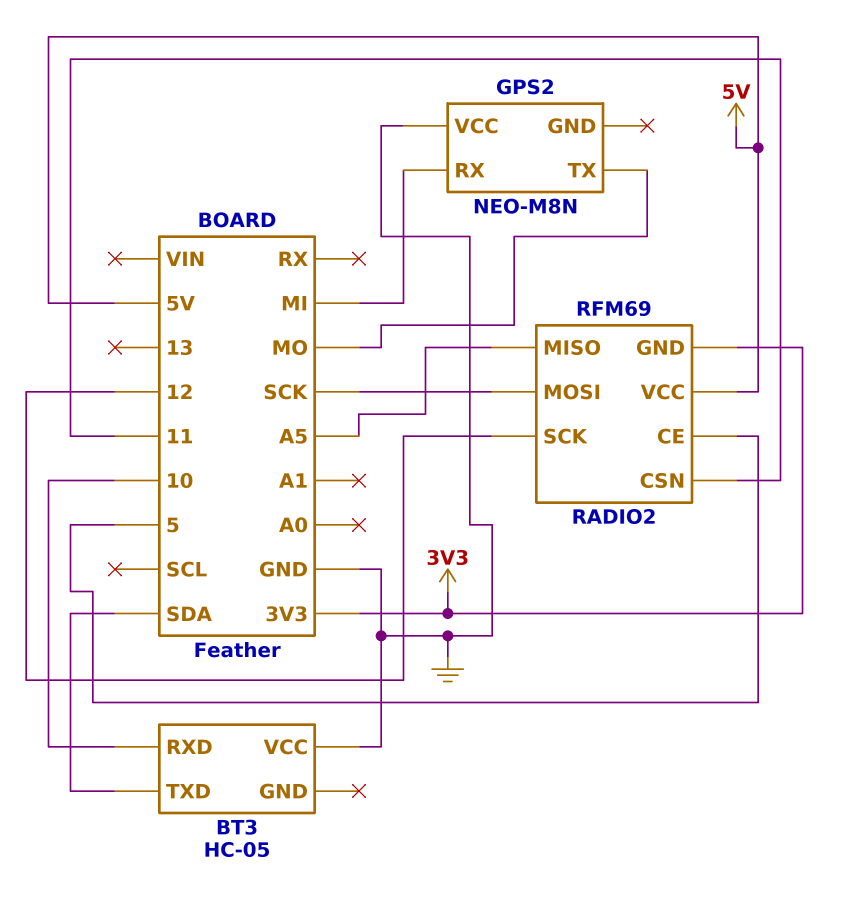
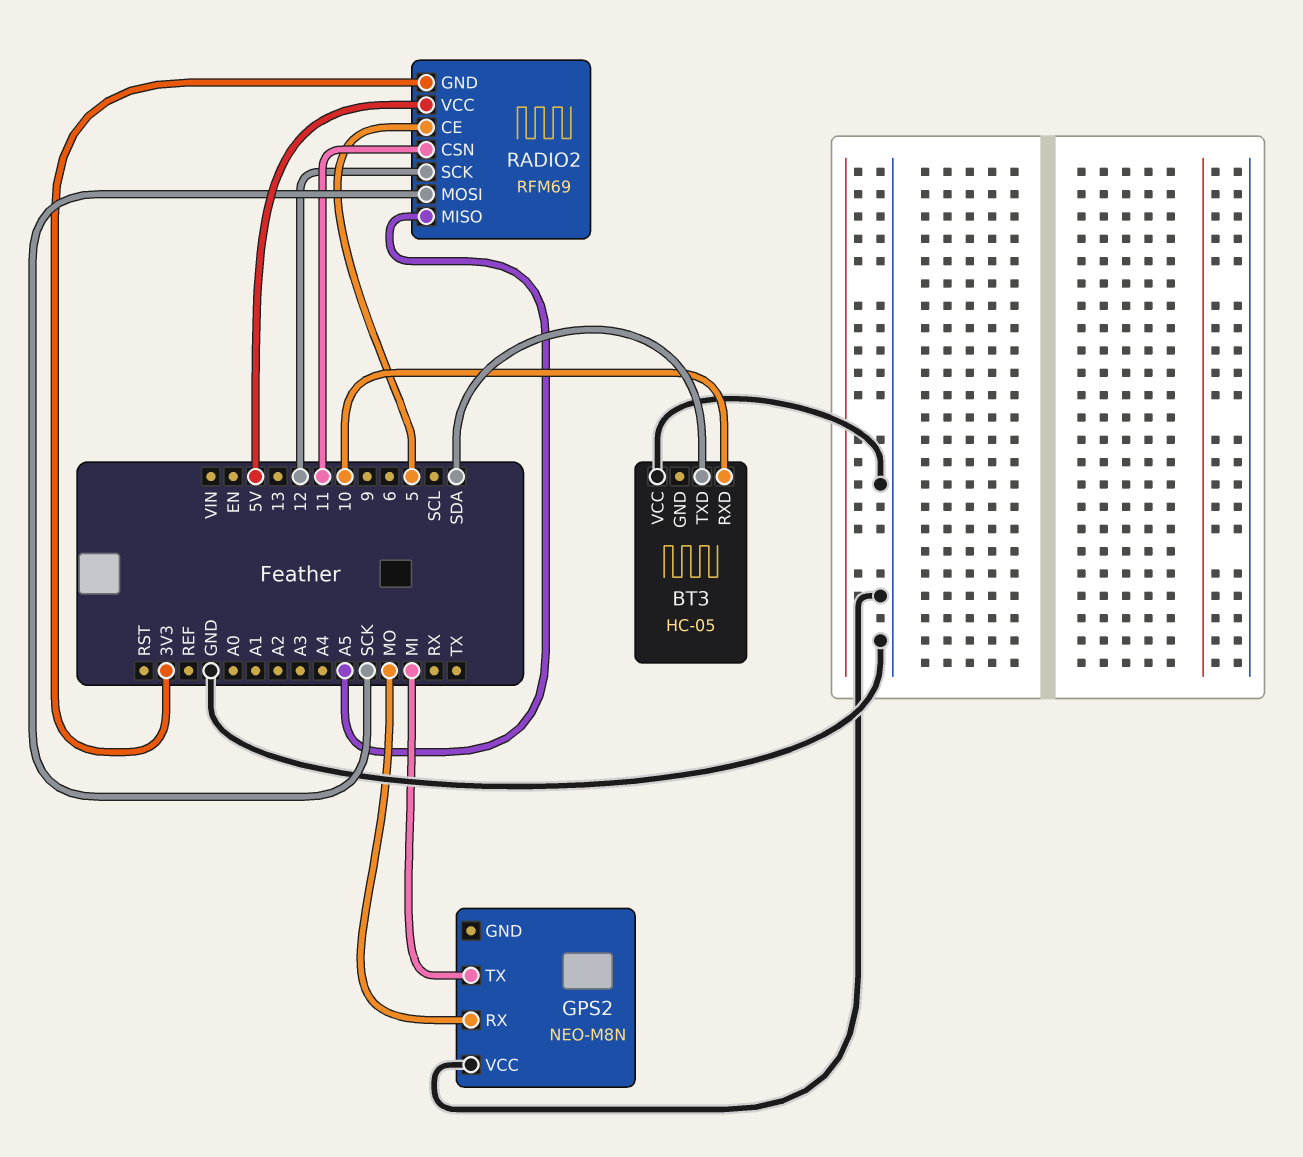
GPS2 pin RX: MI -> MO
GPS2 pin TX: MO -> MI

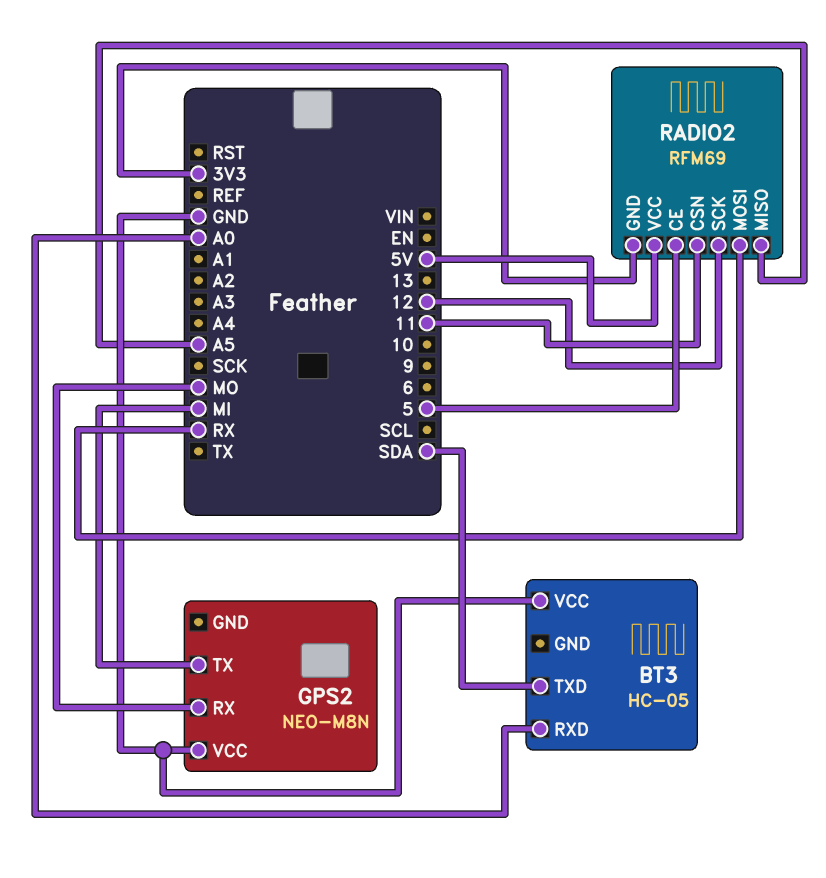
BT3 pin RXD: 10 -> A0
RADIO2 pin MOSI: SCK -> RX

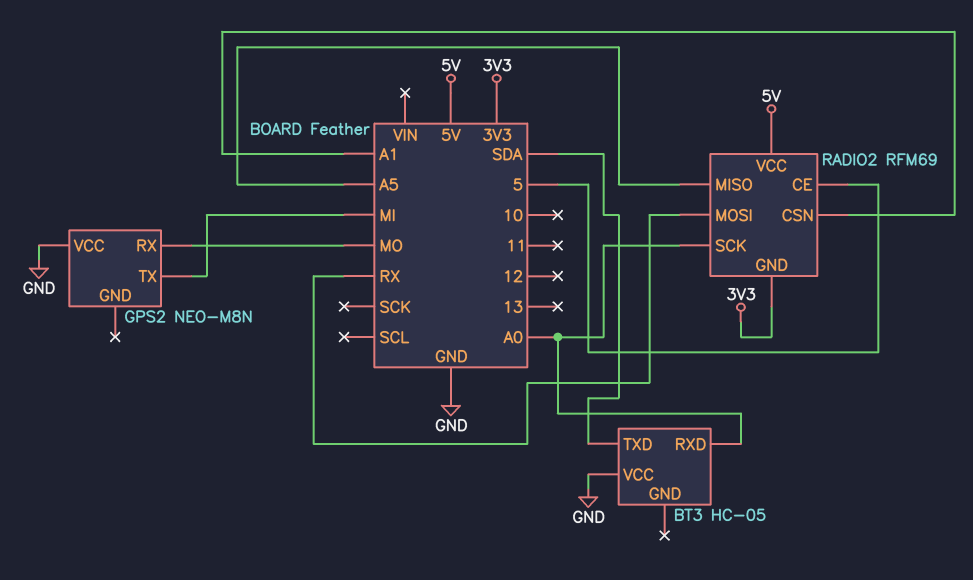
RADIO2 pin CSN: 11 -> A1
RADIO2 pin SCK: 12 -> A0

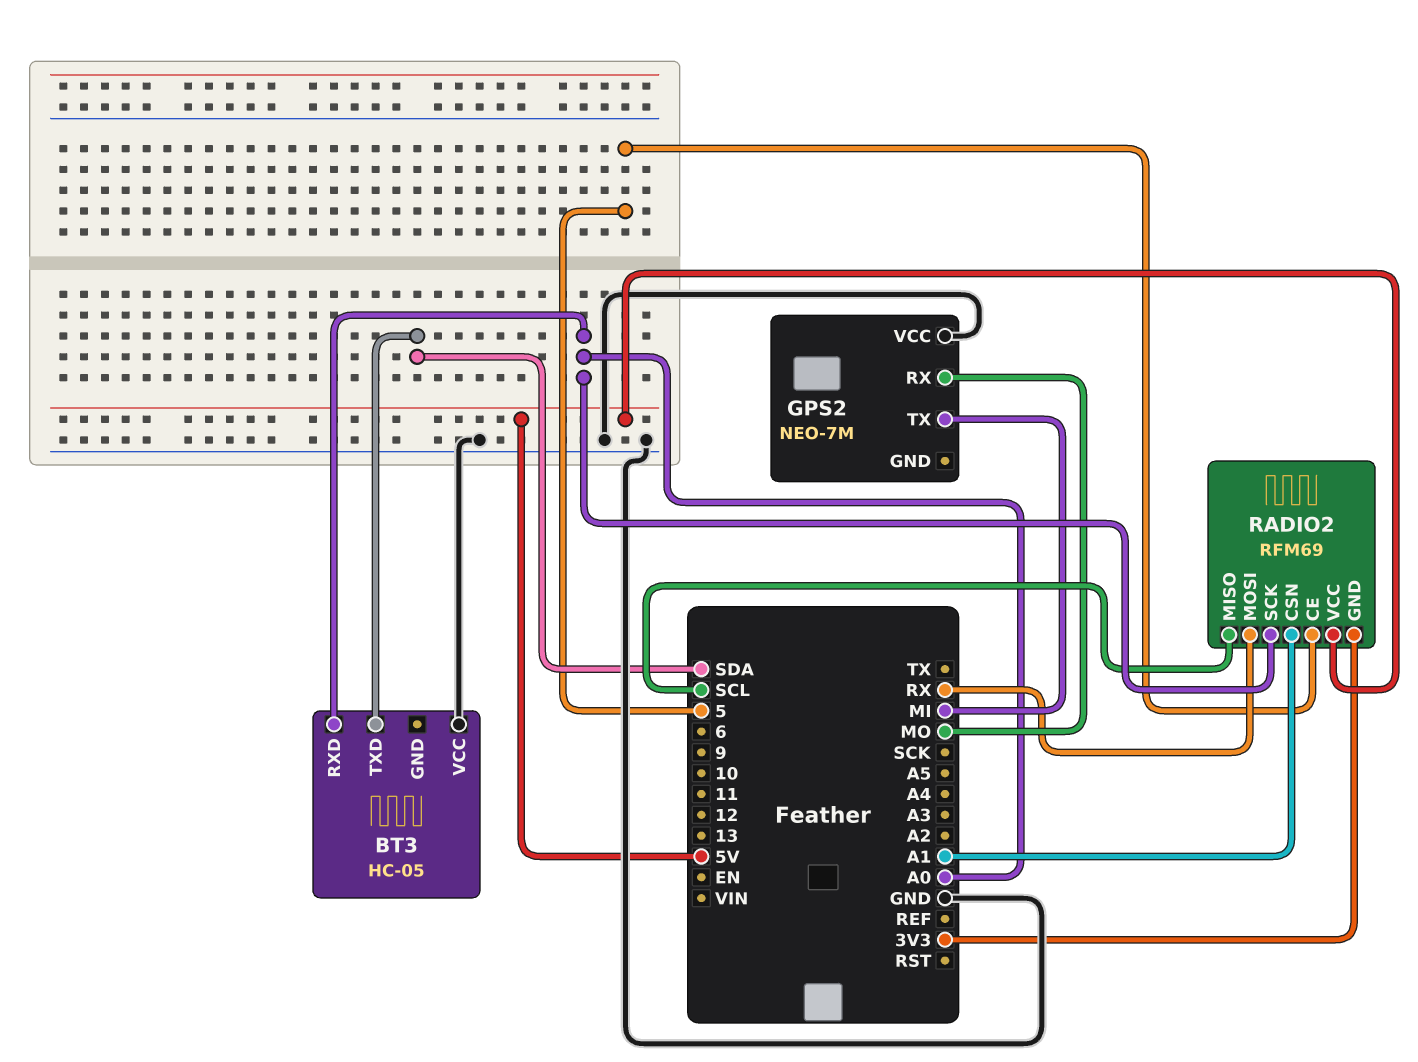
GPS2: NEO-M8N -> NEO-7M
RADIO2 pin MISO: A5 -> SCL

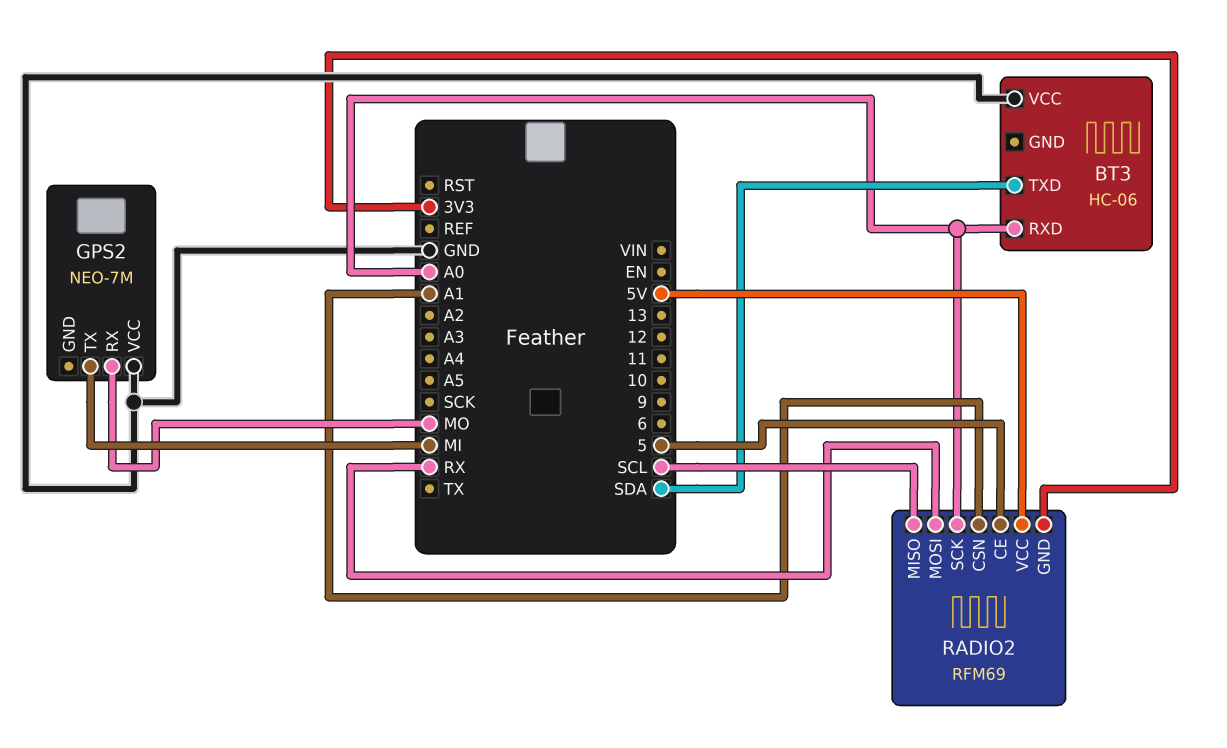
BT3: HC-05 -> HC-06

